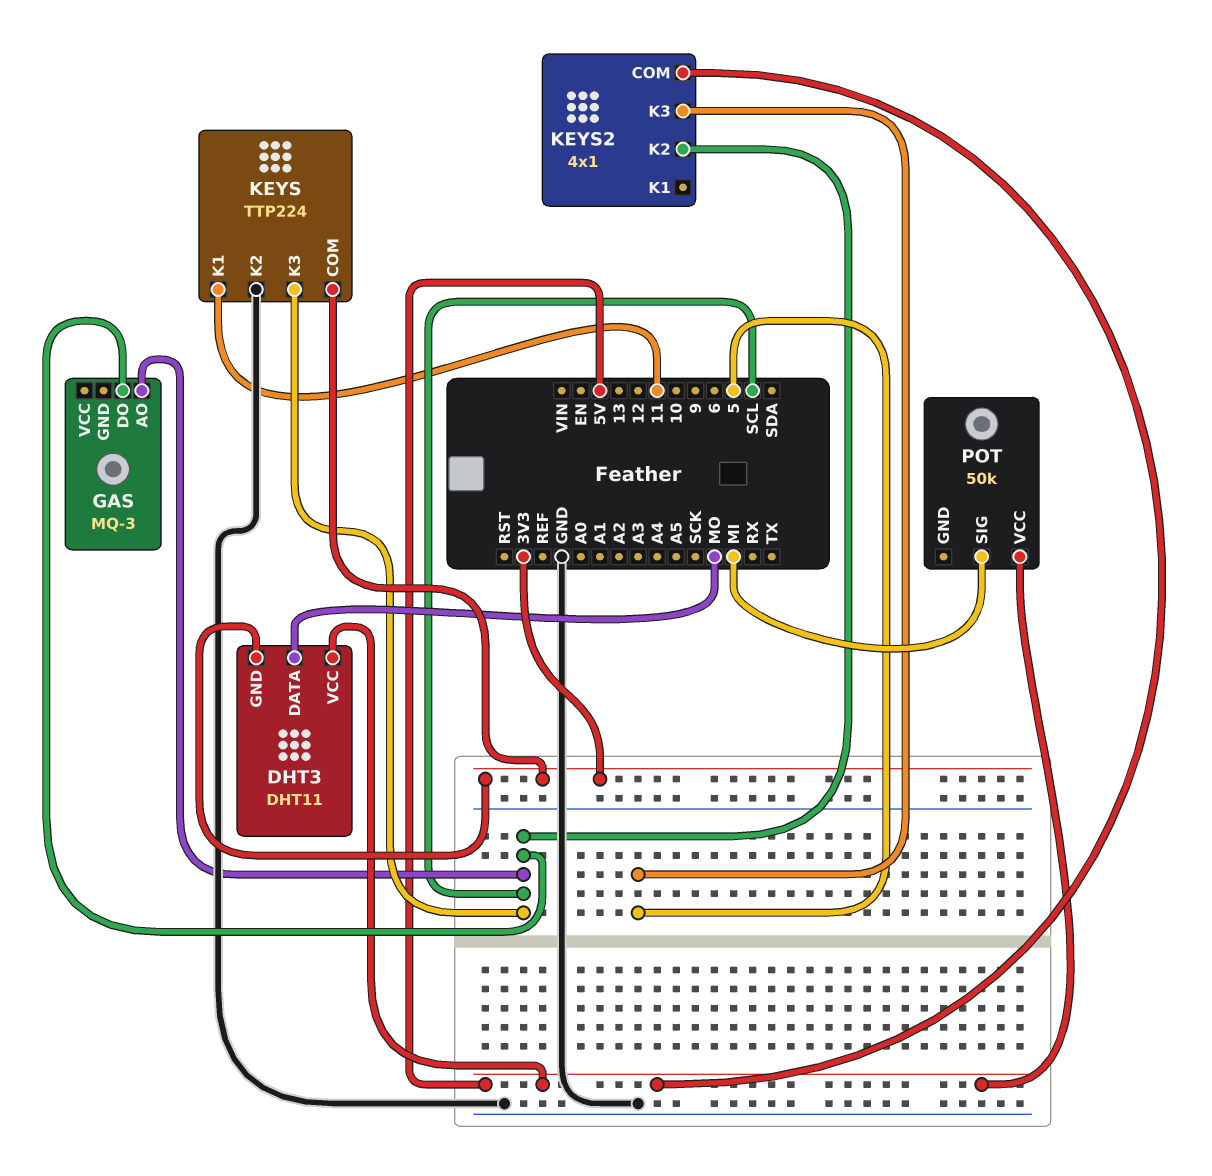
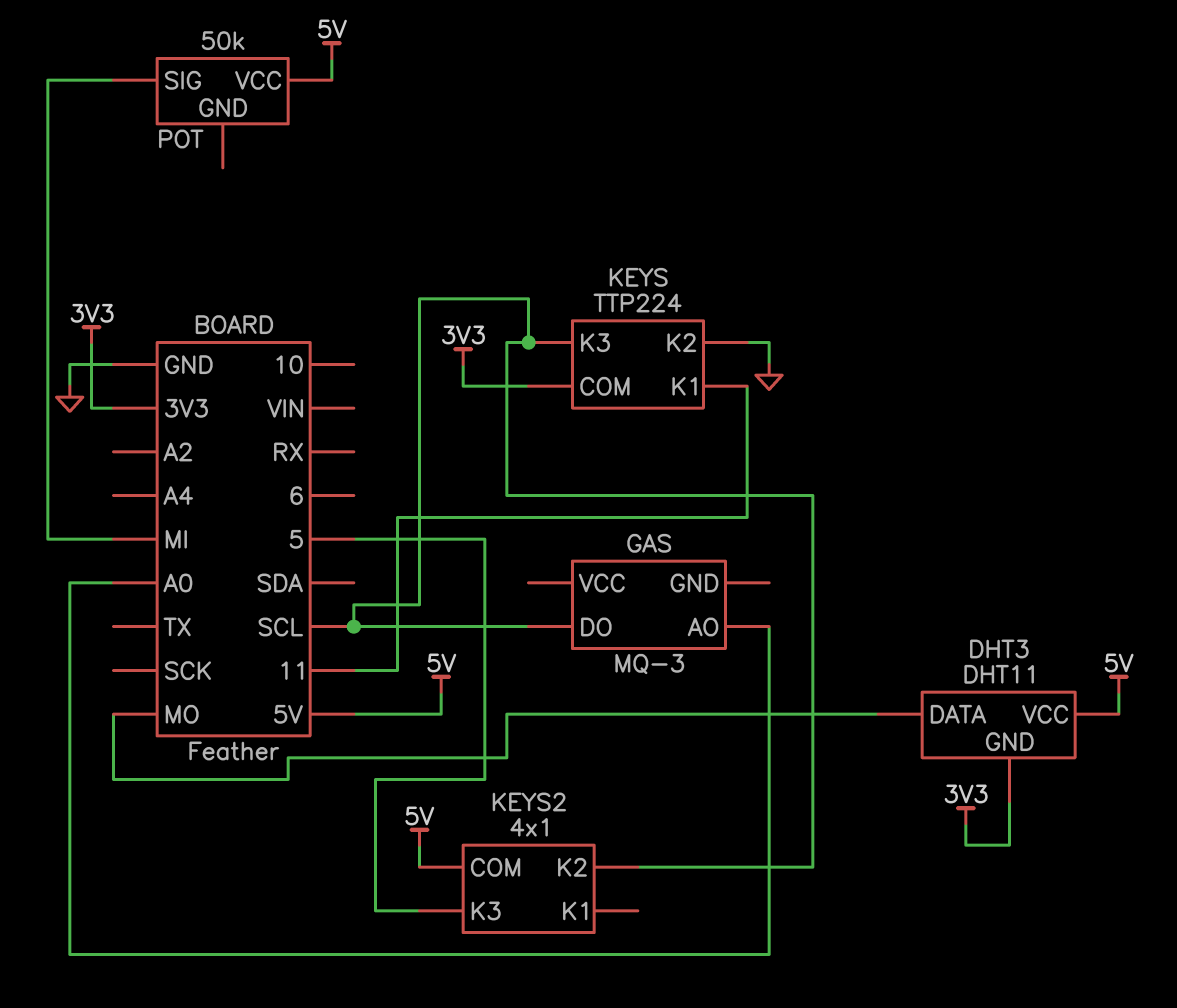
GAS pin AO: SCL -> A0

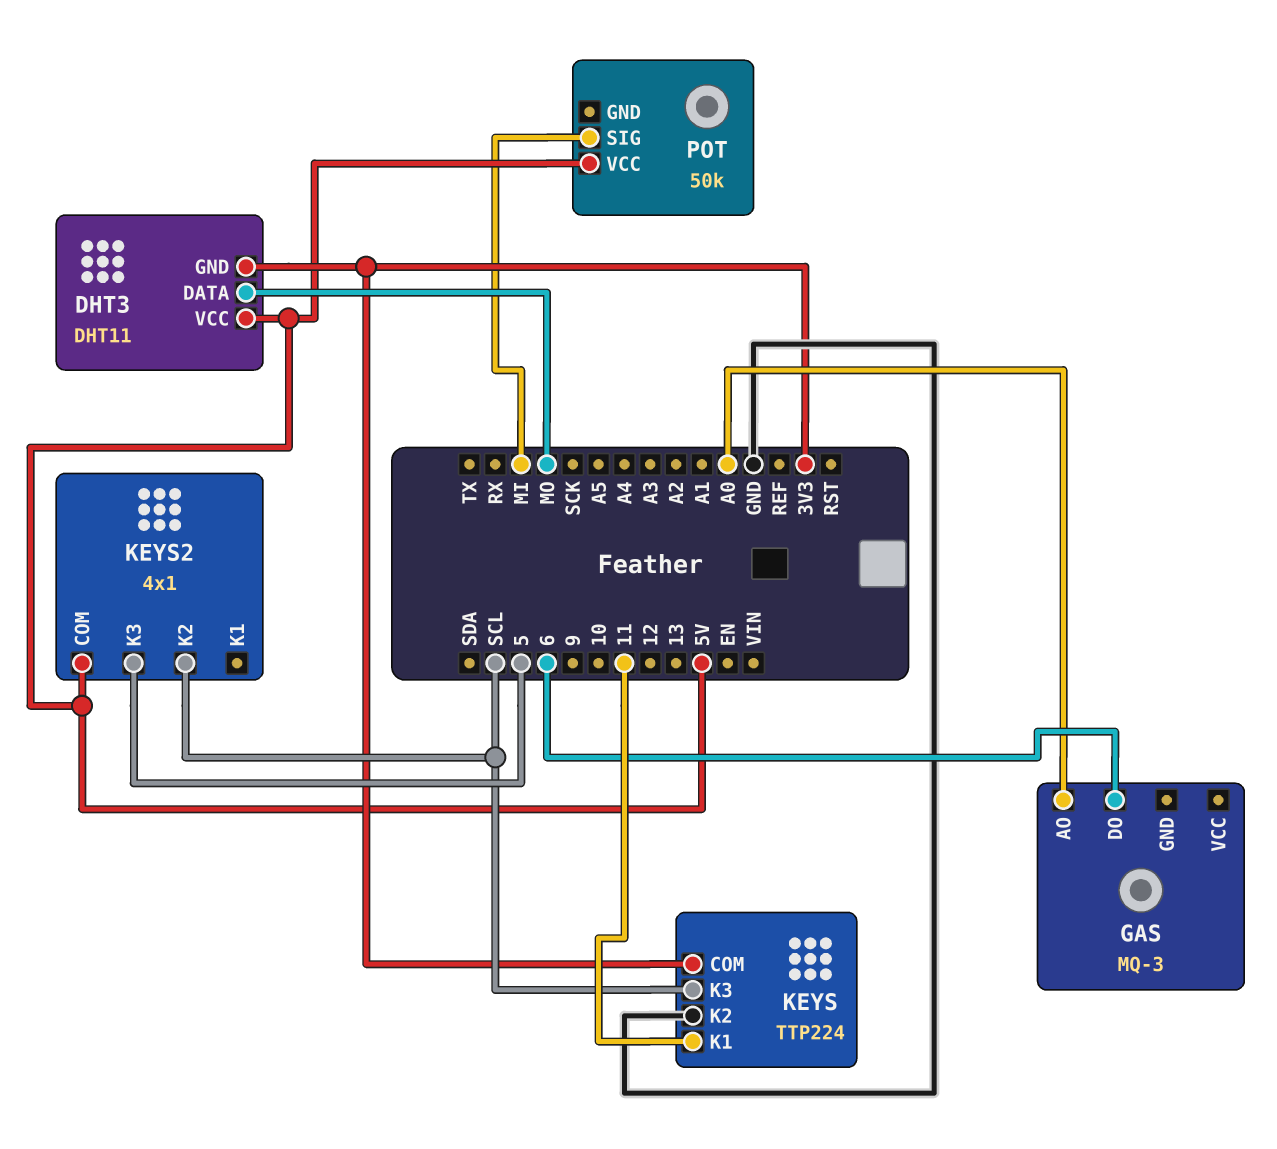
GAS pin DO: SCL -> 6

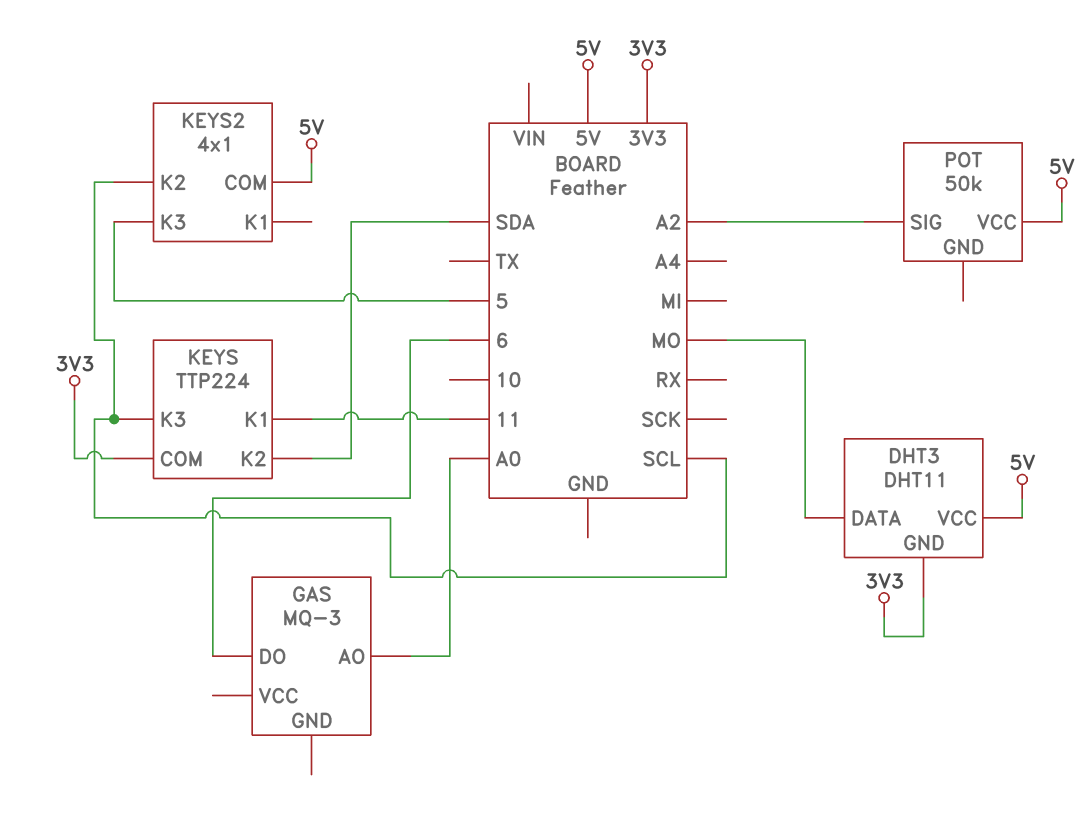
KEYS pin K2: GND -> SDA
POT pin SIG: MI -> A2

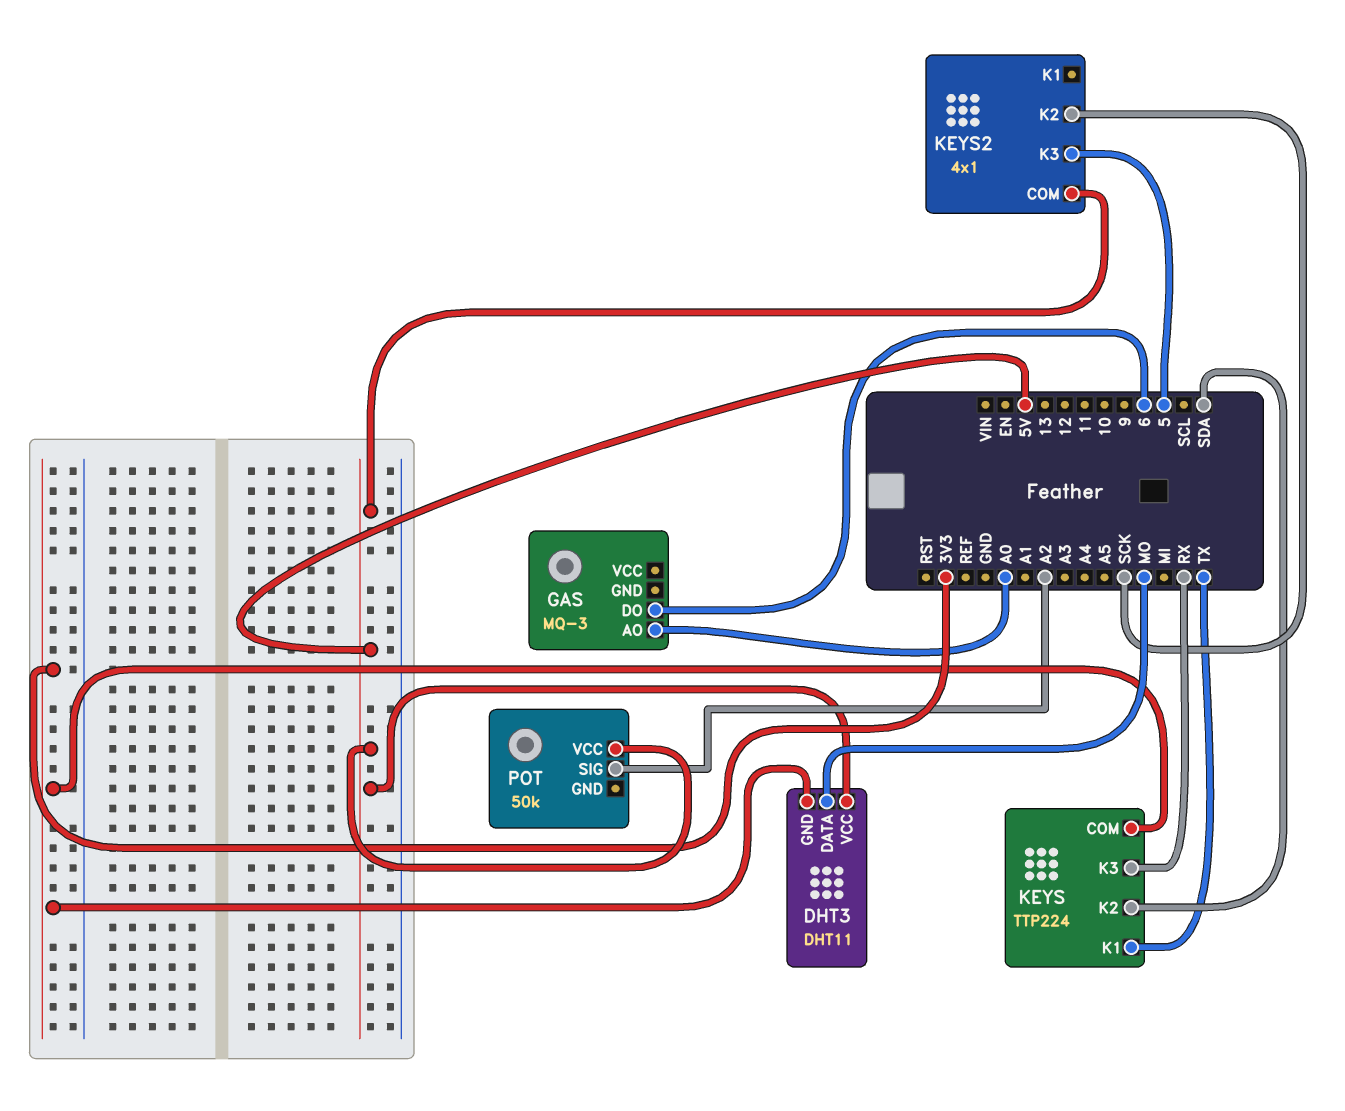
KEYS pin K1: 11 -> TX
KEYS pin K3: SCL -> RX
KEYS2 pin K2: SCL -> SCK

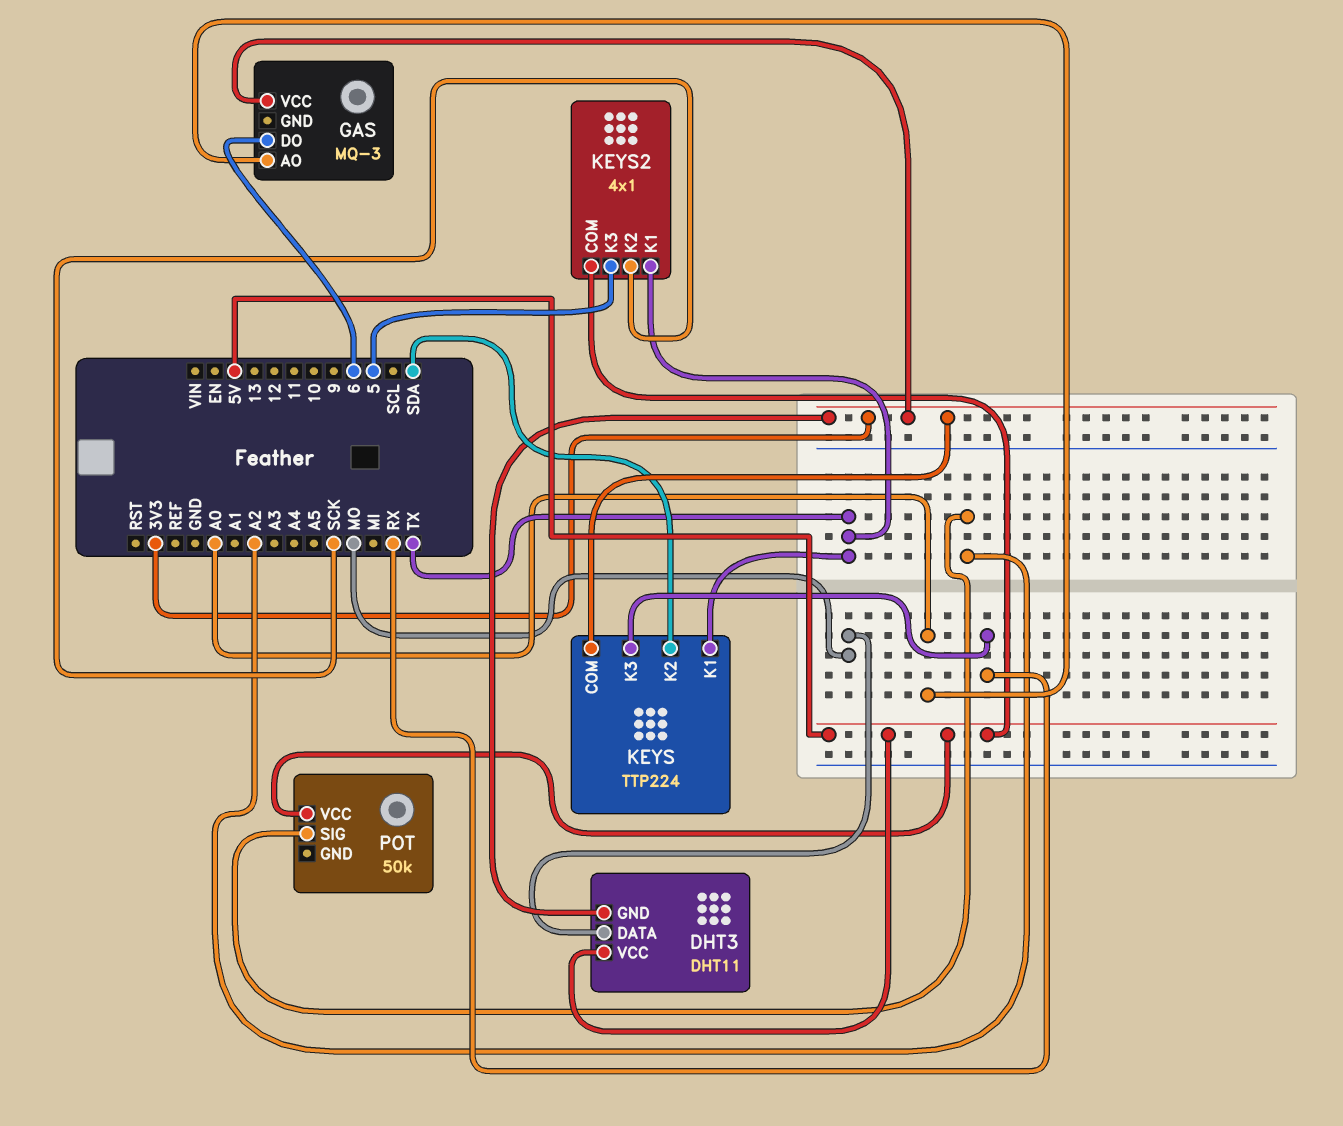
GAS pin VCC: none -> 3V3
KEYS2 pin K1: none -> TX

